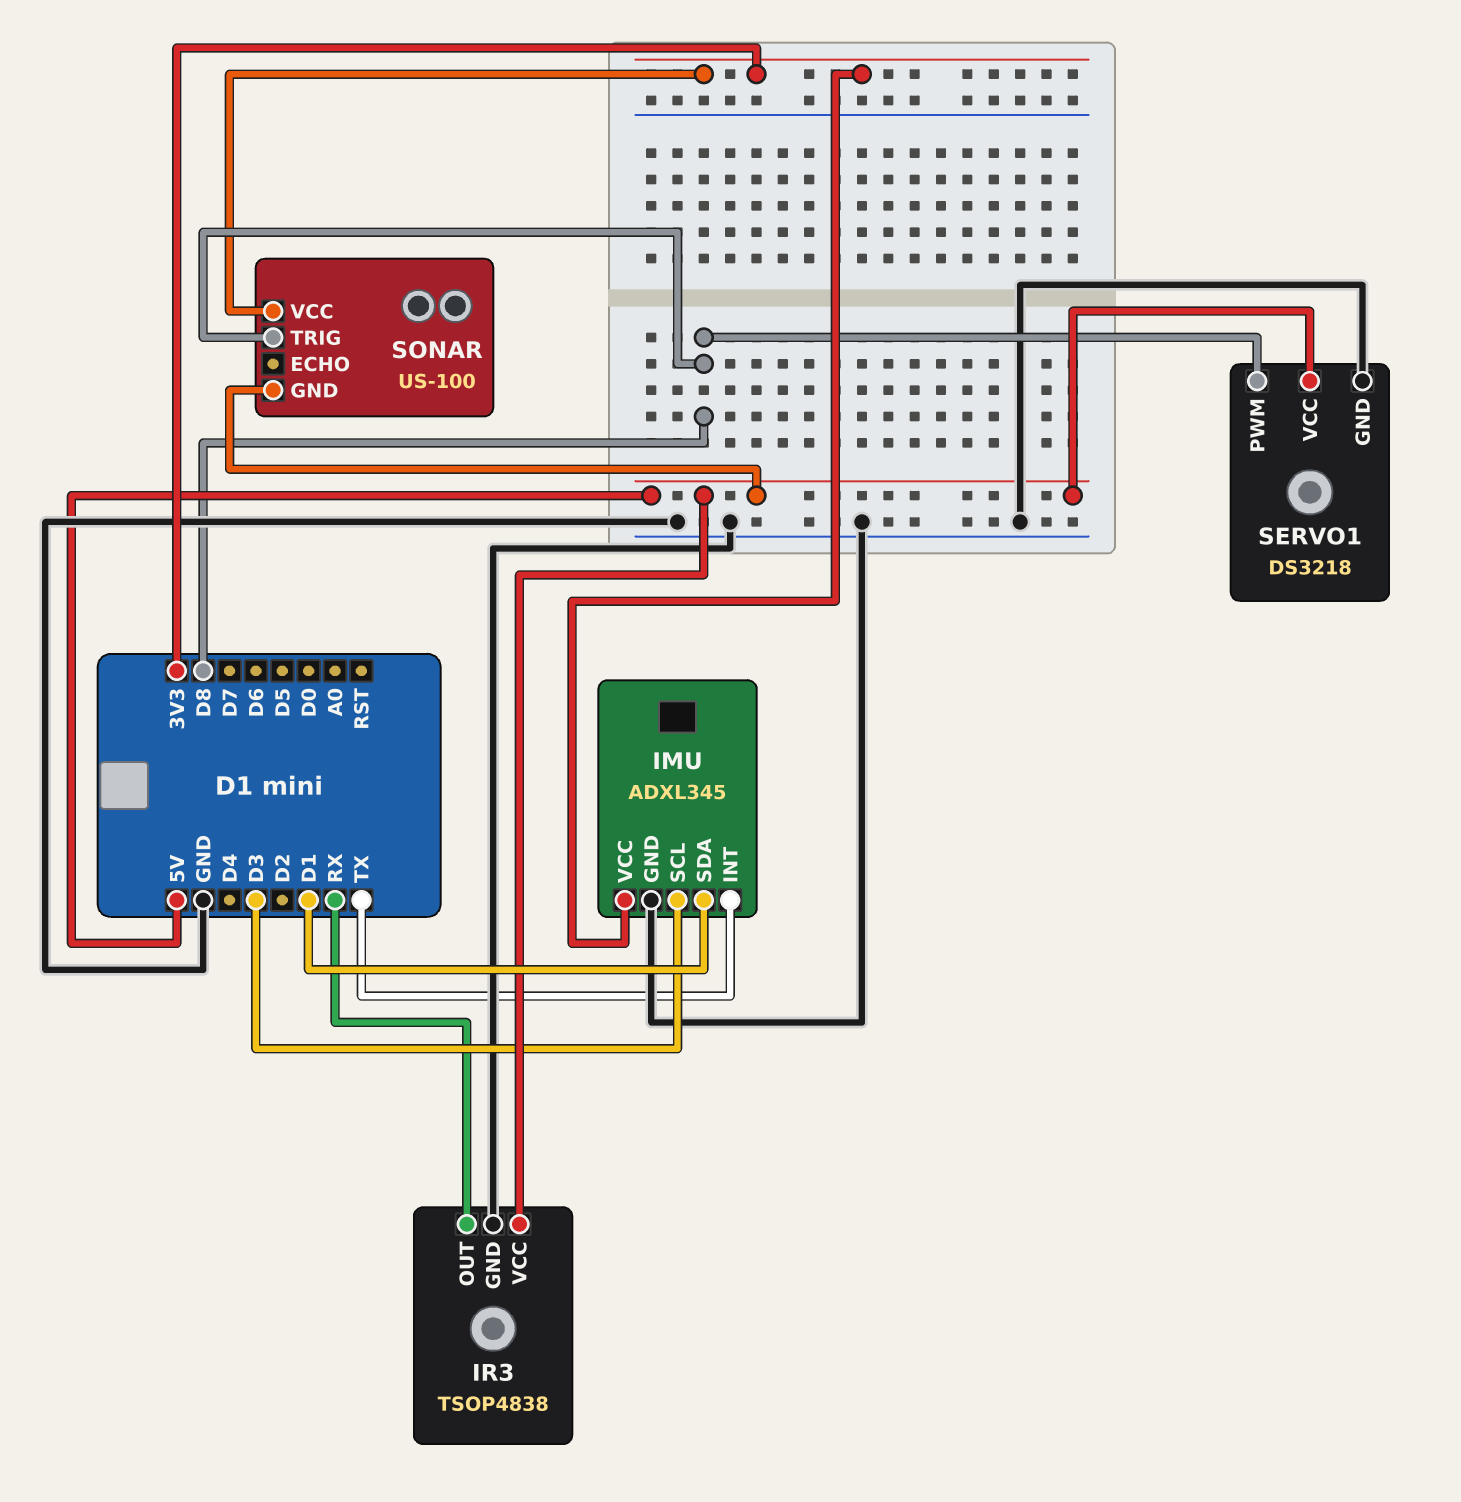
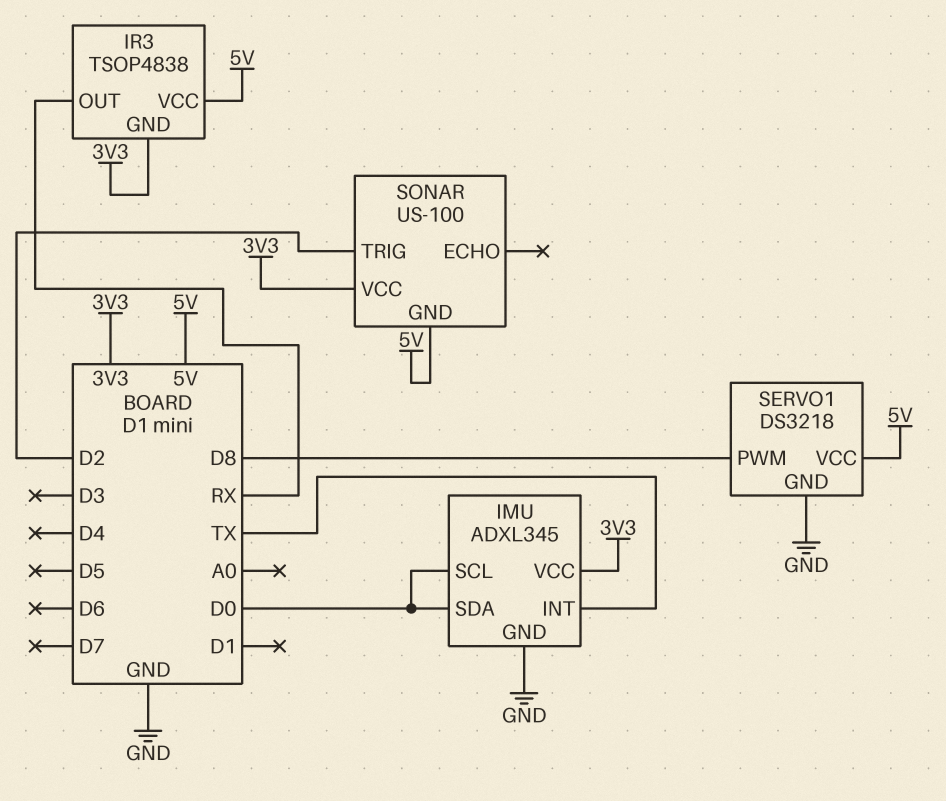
IMU pin SCL: D3 -> D0
IMU pin SDA: D1 -> D0
IR3 pin GND: GND -> 3V3
SONAR pin TRIG: D8 -> D2

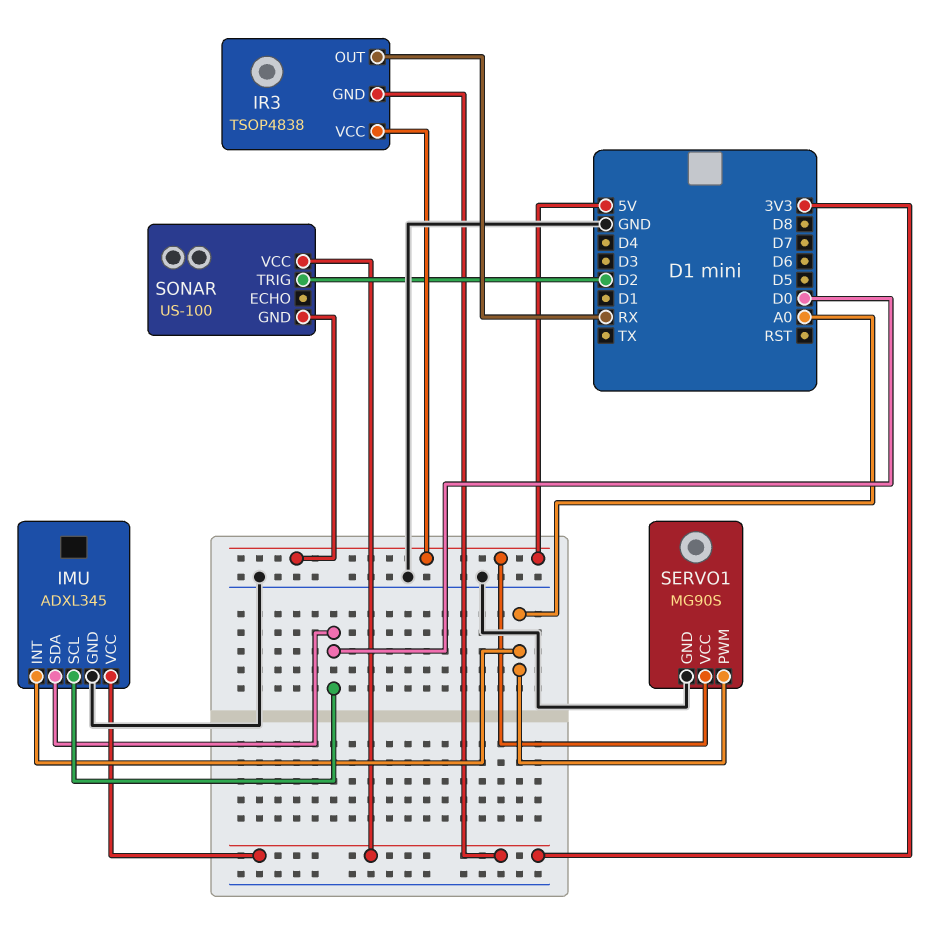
IMU pin INT: TX -> A0
SERVO1: DS3218 -> MG90S
SERVO1 pin PWM: D8 -> A0

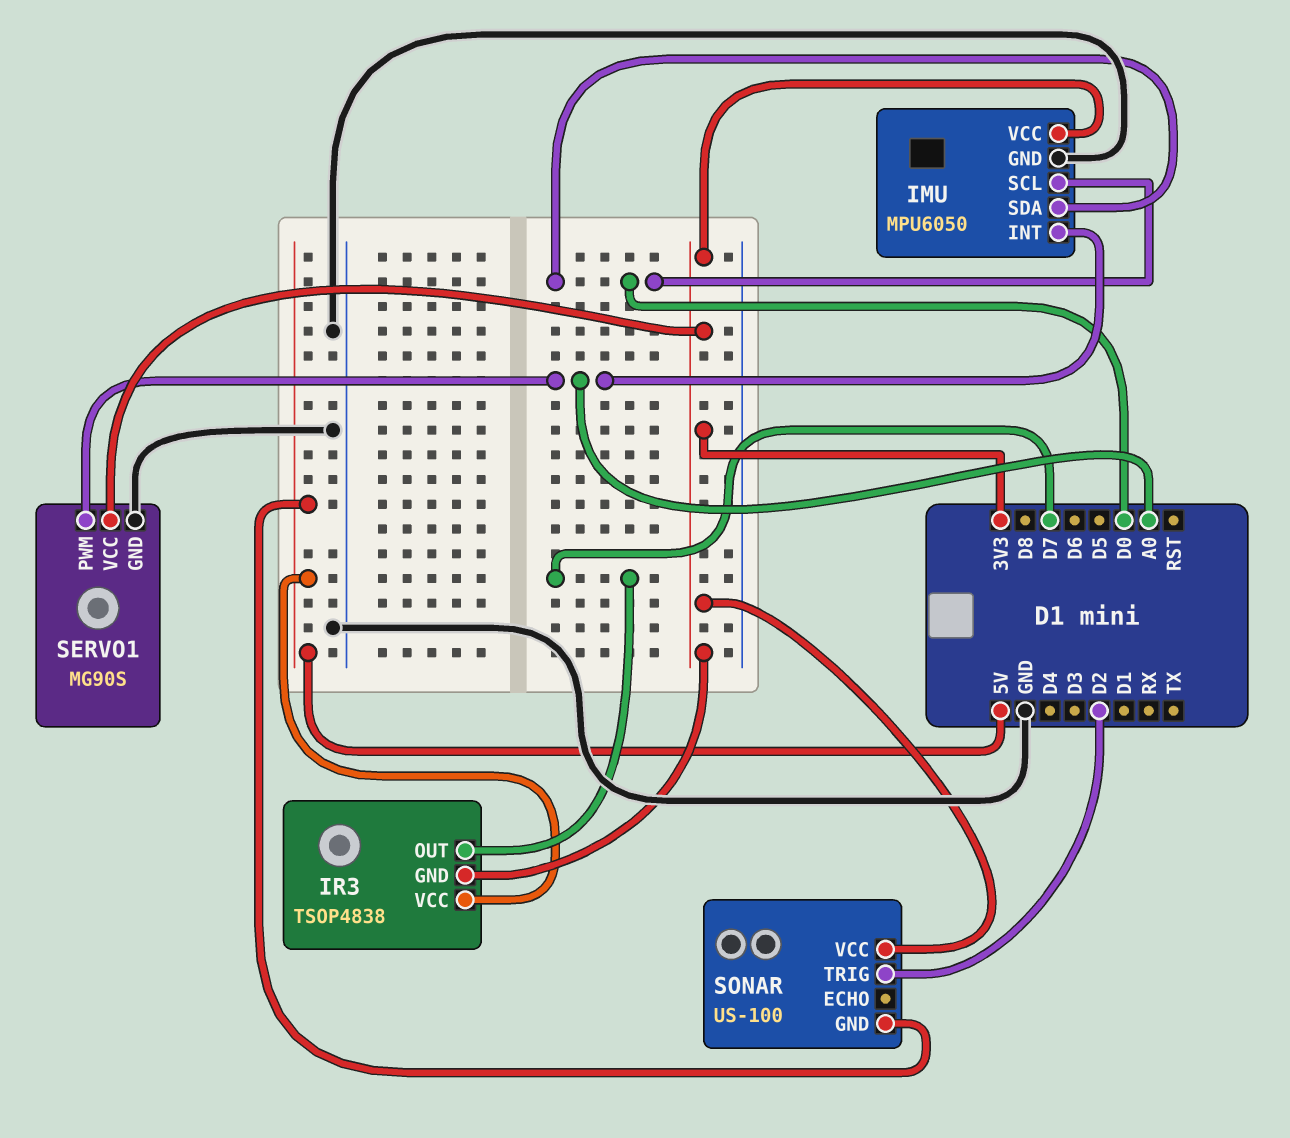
IMU: ADXL345 -> MPU6050
IR3 pin OUT: RX -> D7
SERVO1 pin VCC: 5V -> 3V3

